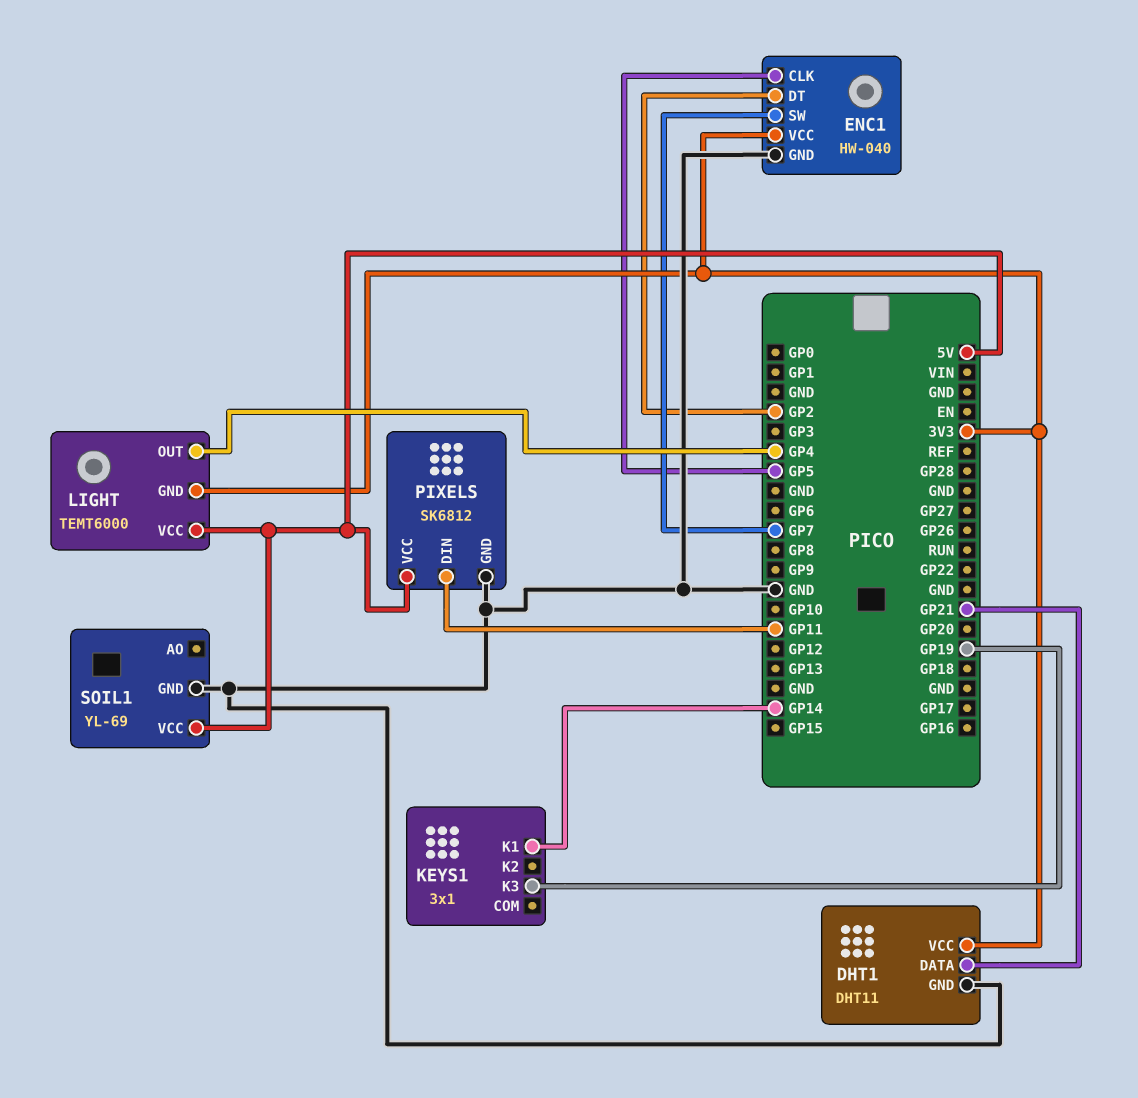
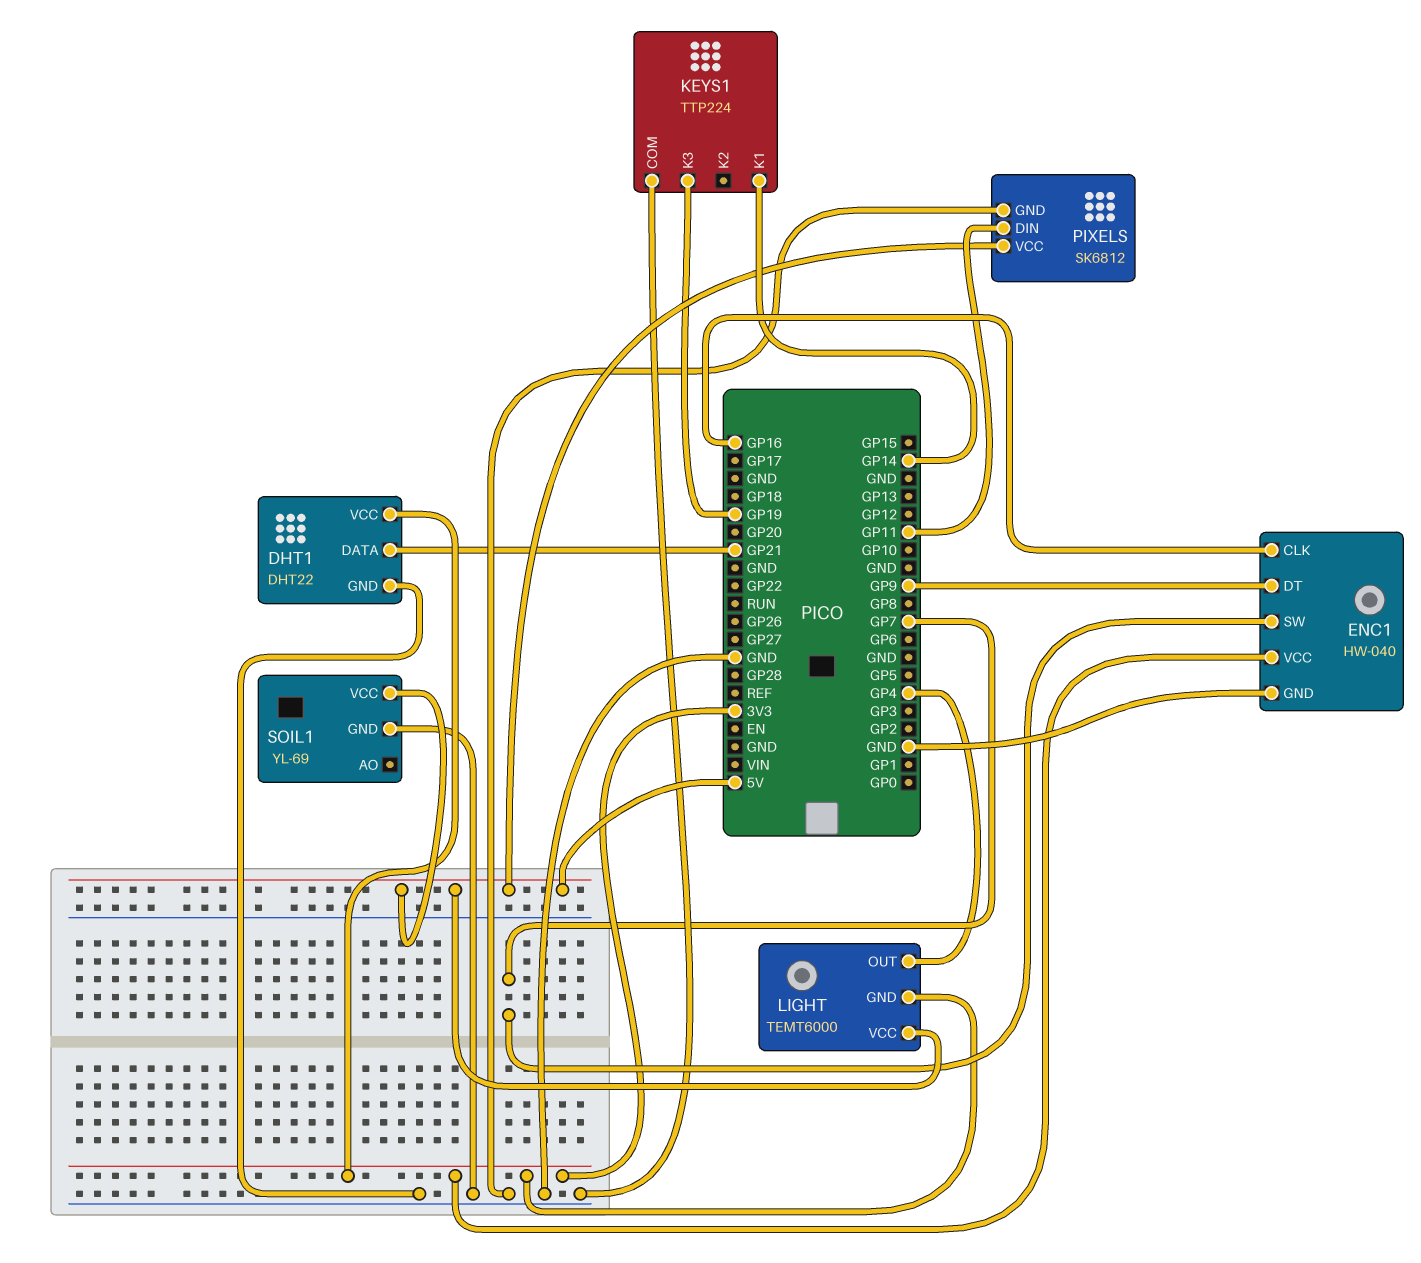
DHT1: DHT11 -> DHT22
ENC1 pin CLK: GP5 -> GP16
ENC1 pin DT: GP2 -> GP9
KEYS1: 3x1 -> TTP224
KEYS1 pin COM: none -> GND

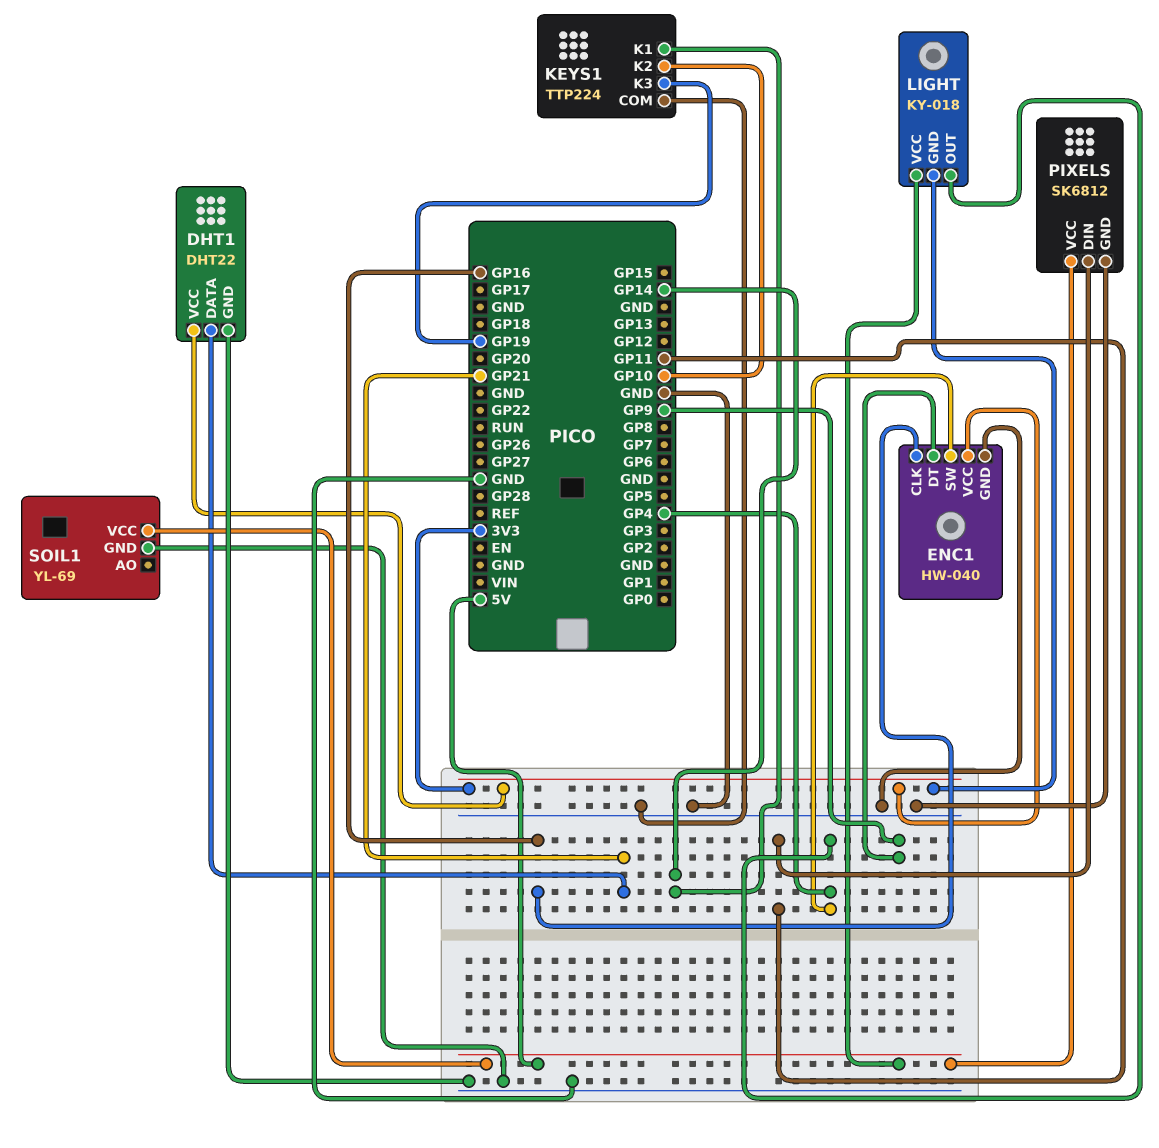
ENC1 pin SW: GP7 -> GP4
KEYS1 pin K2: none -> GP10
LIGHT: TEMT6000 -> KY-018

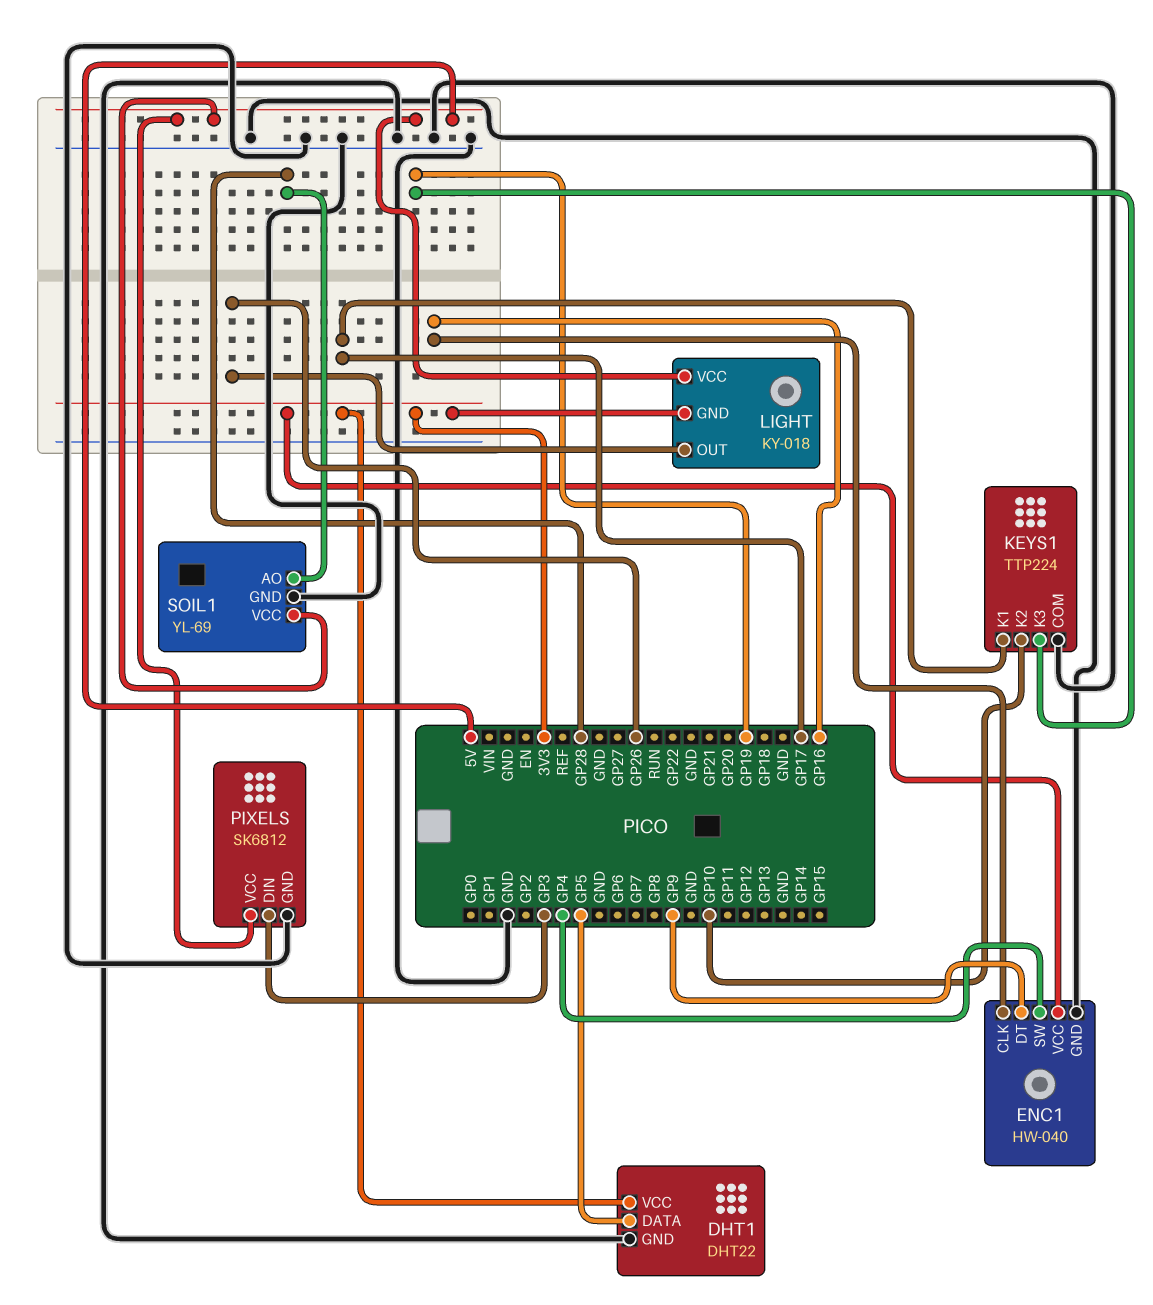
DHT1 pin DATA: GP21 -> GP5
KEYS1 pin K1: GP14 -> GP17
LIGHT pin OUT: GP4 -> GP26
PIXELS pin DIN: GP11 -> GP3
SOIL1 pin AO: none -> GP28

